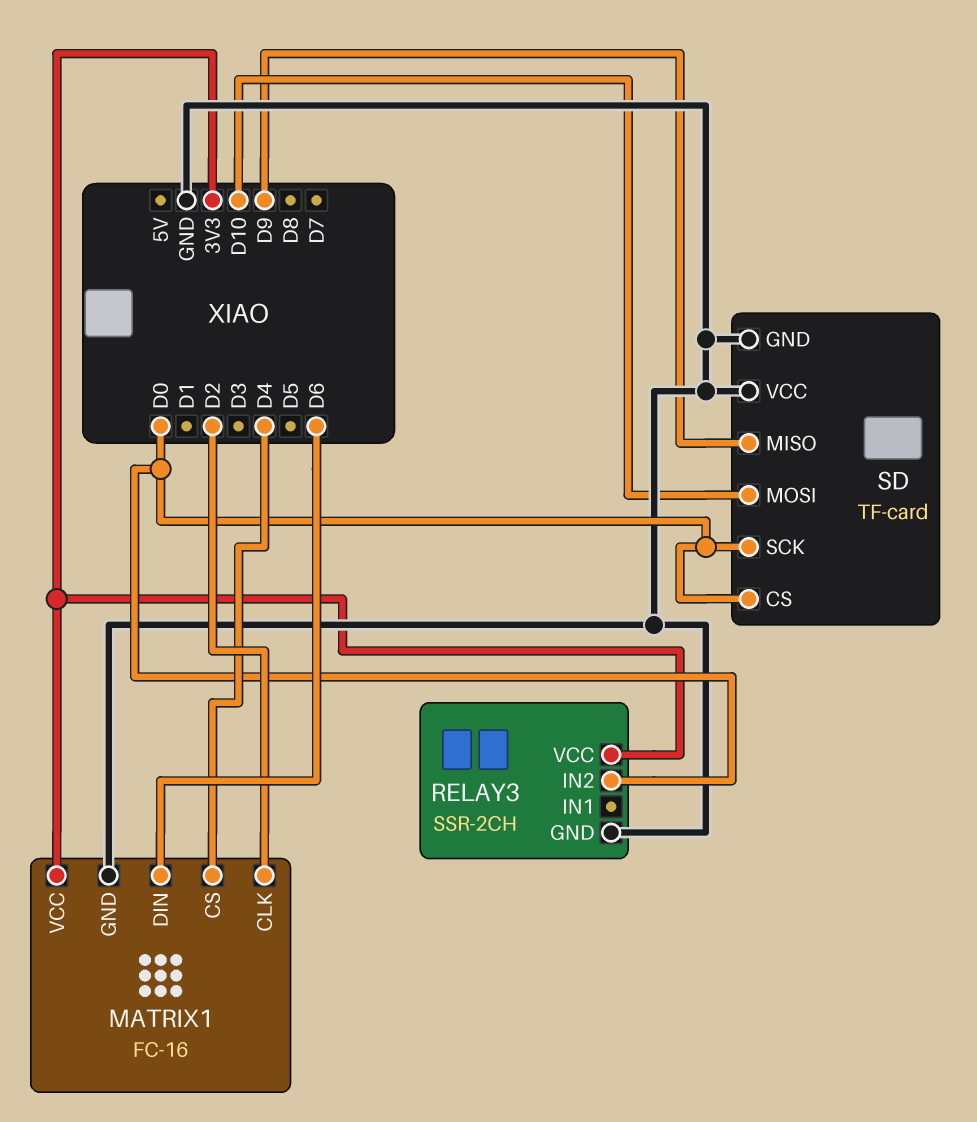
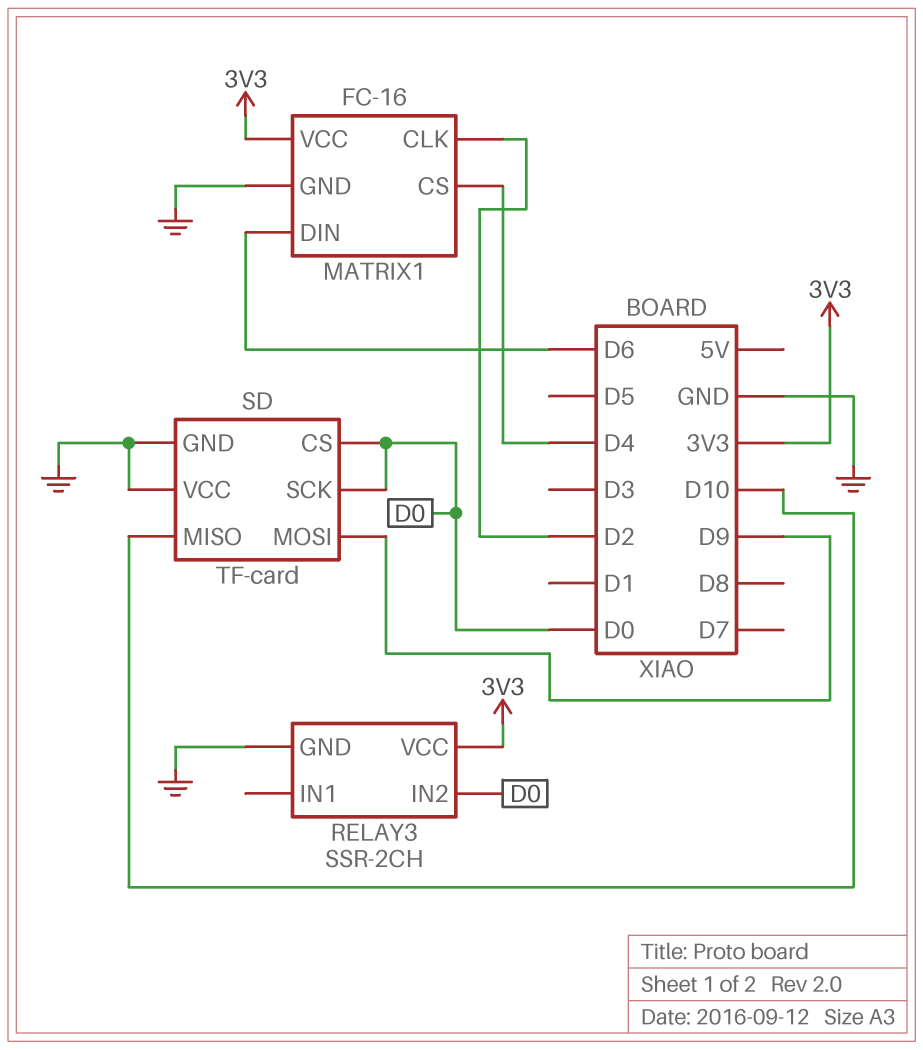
SD pin MISO: D9 -> D10
SD pin MOSI: D10 -> D9

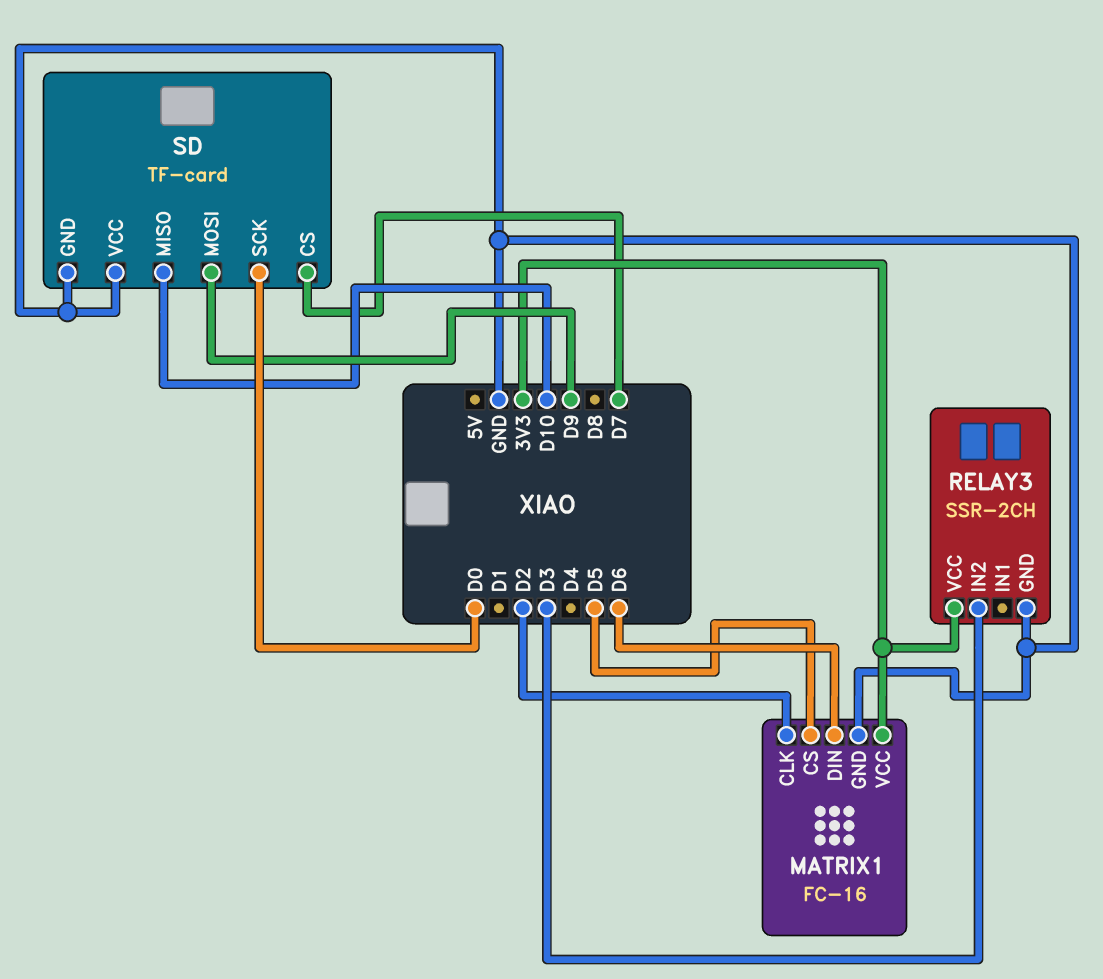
MATRIX1 pin CS: D4 -> D5
RELAY3 pin IN2: D0 -> D3
SD pin CS: D0 -> D7

